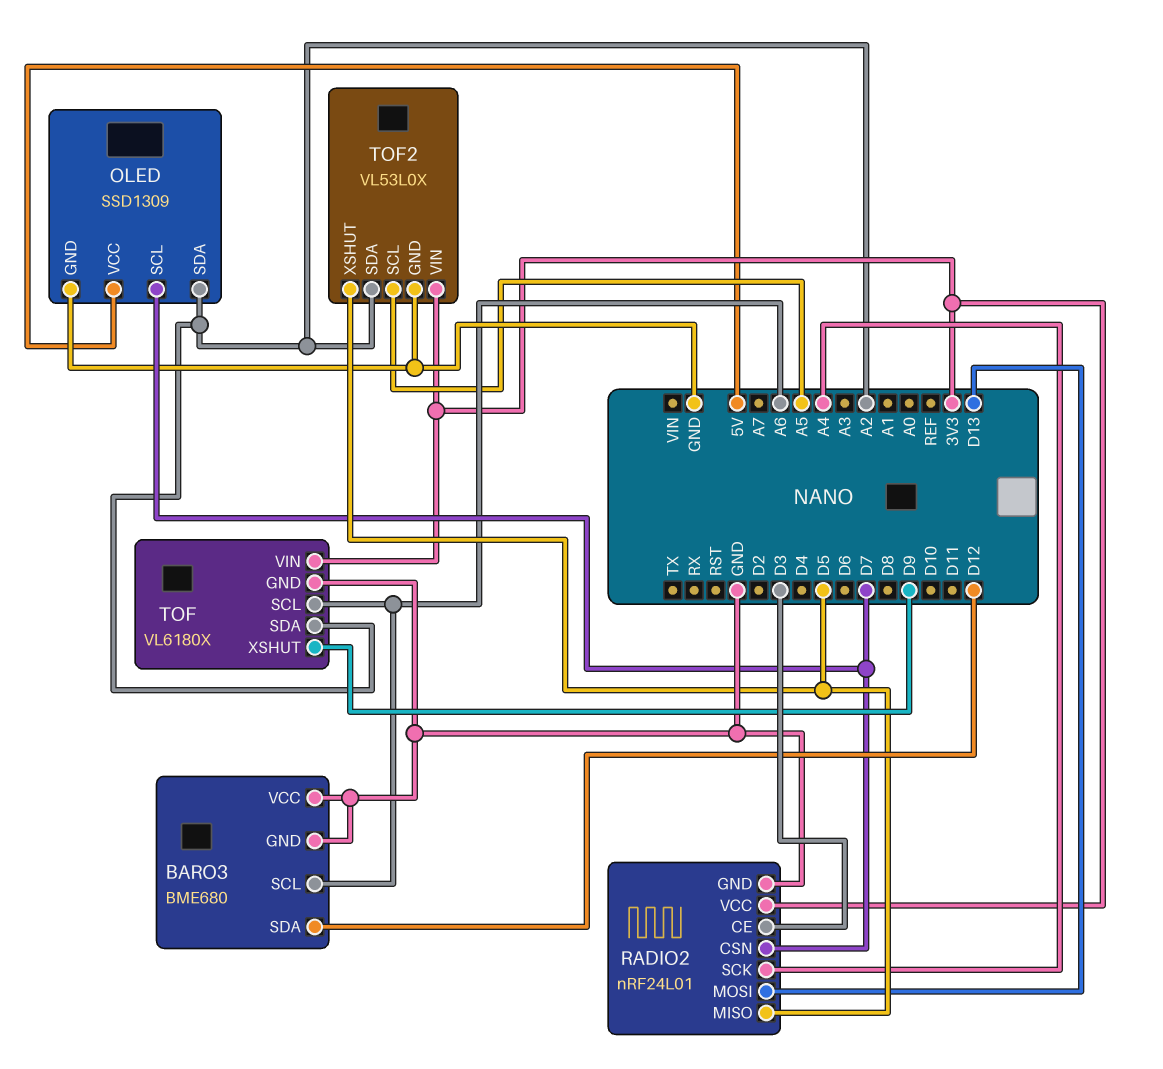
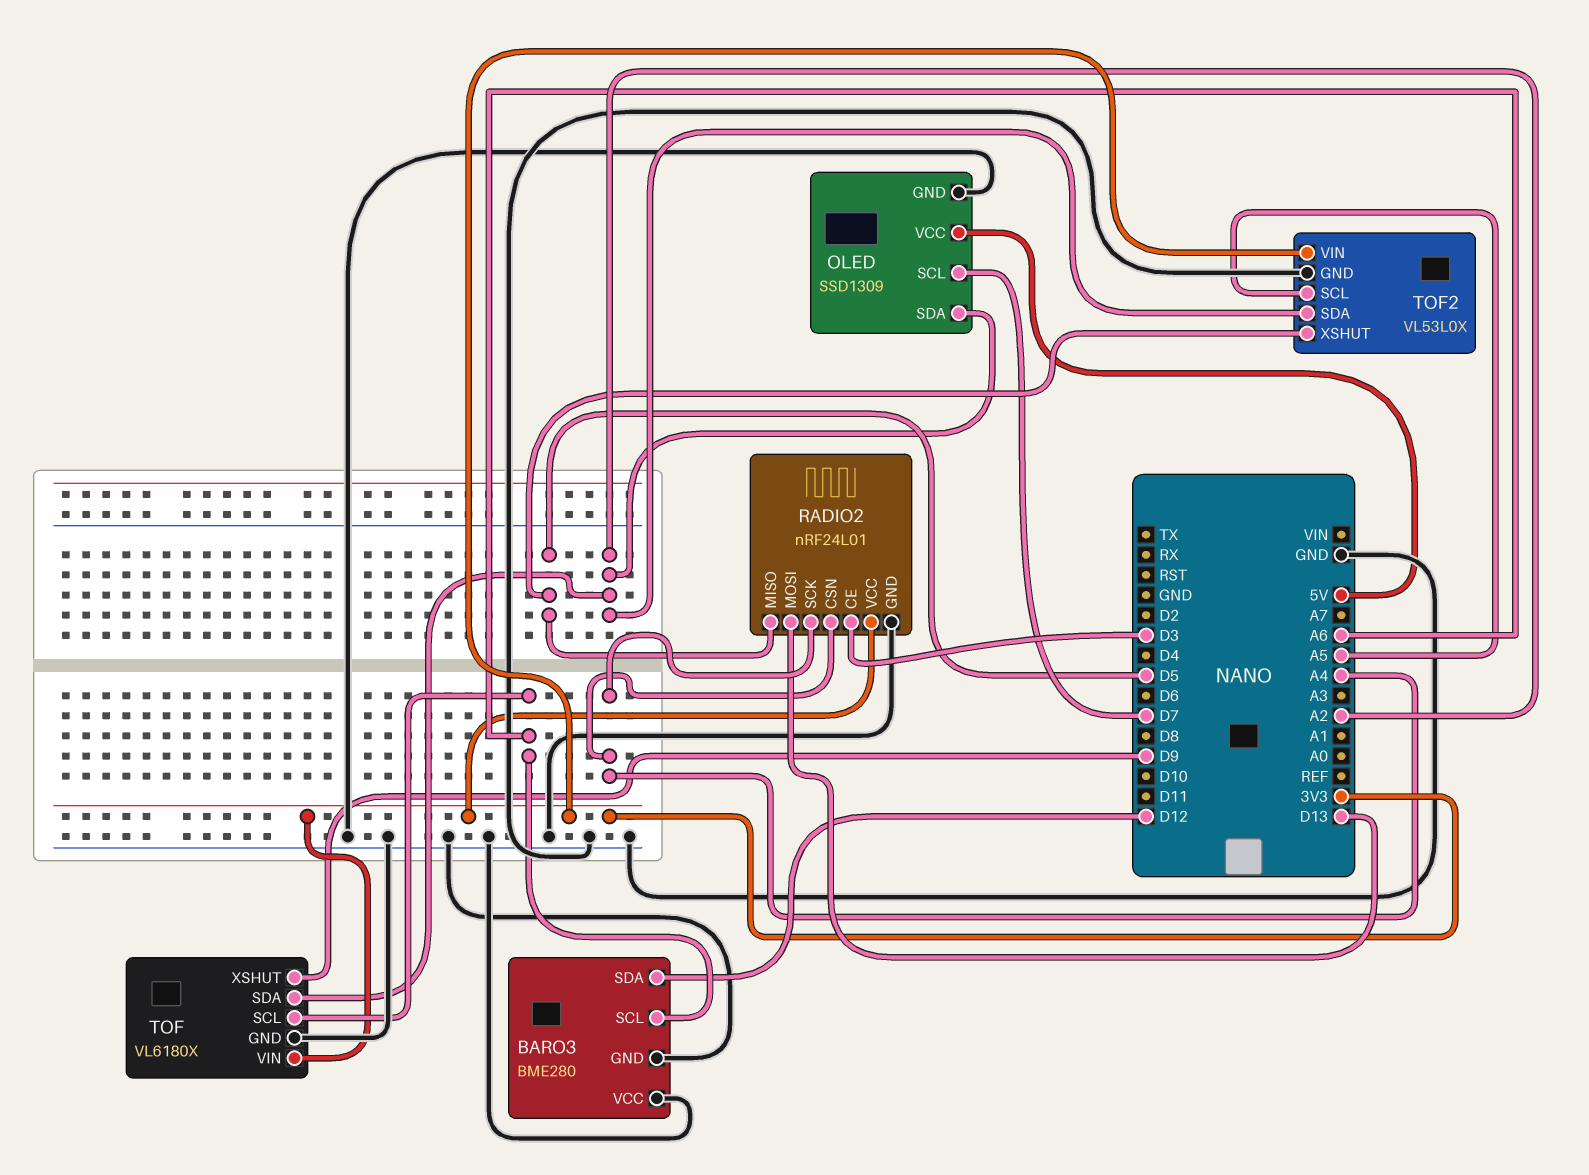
BARO3: BME680 -> BME280
RADIO2 pin CSN: D7 -> A4

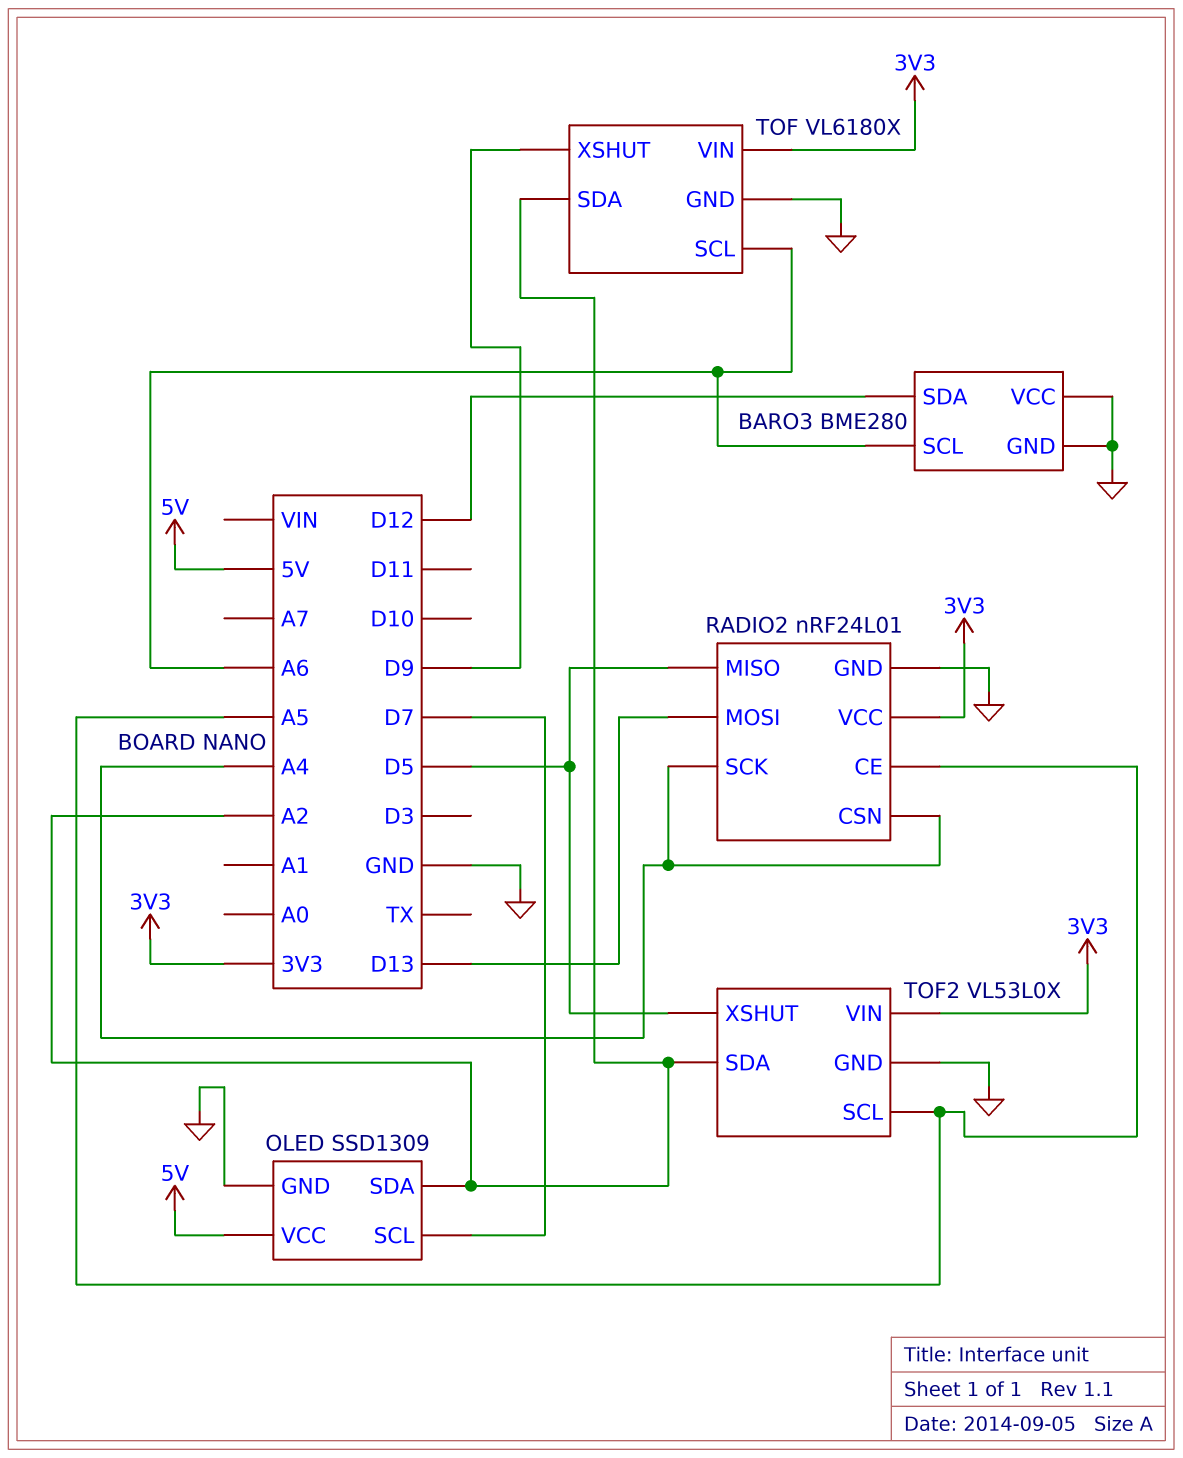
RADIO2 pin CE: D3 -> A5

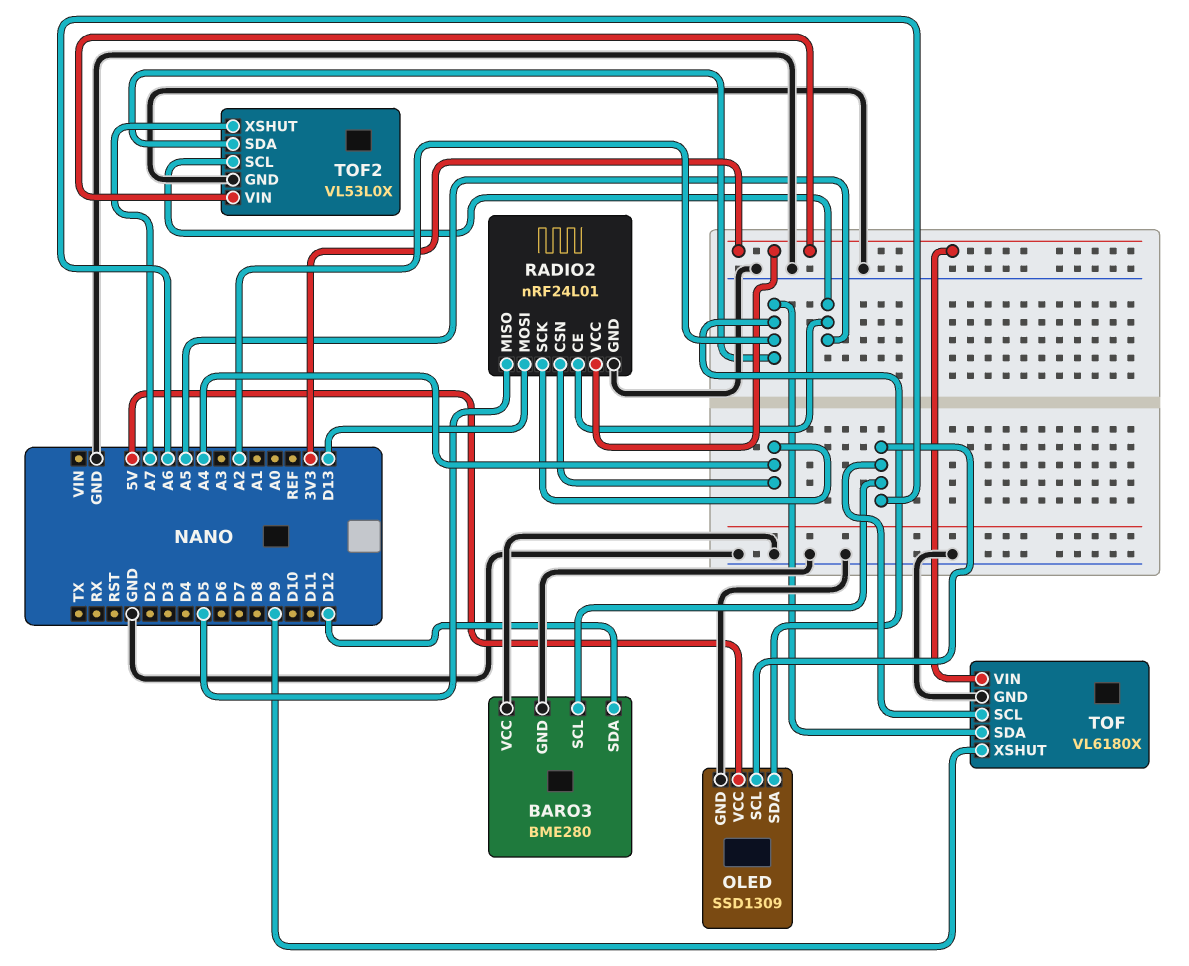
OLED pin SCL: D7 -> A6
TOF2 pin XSHUT: D5 -> A7

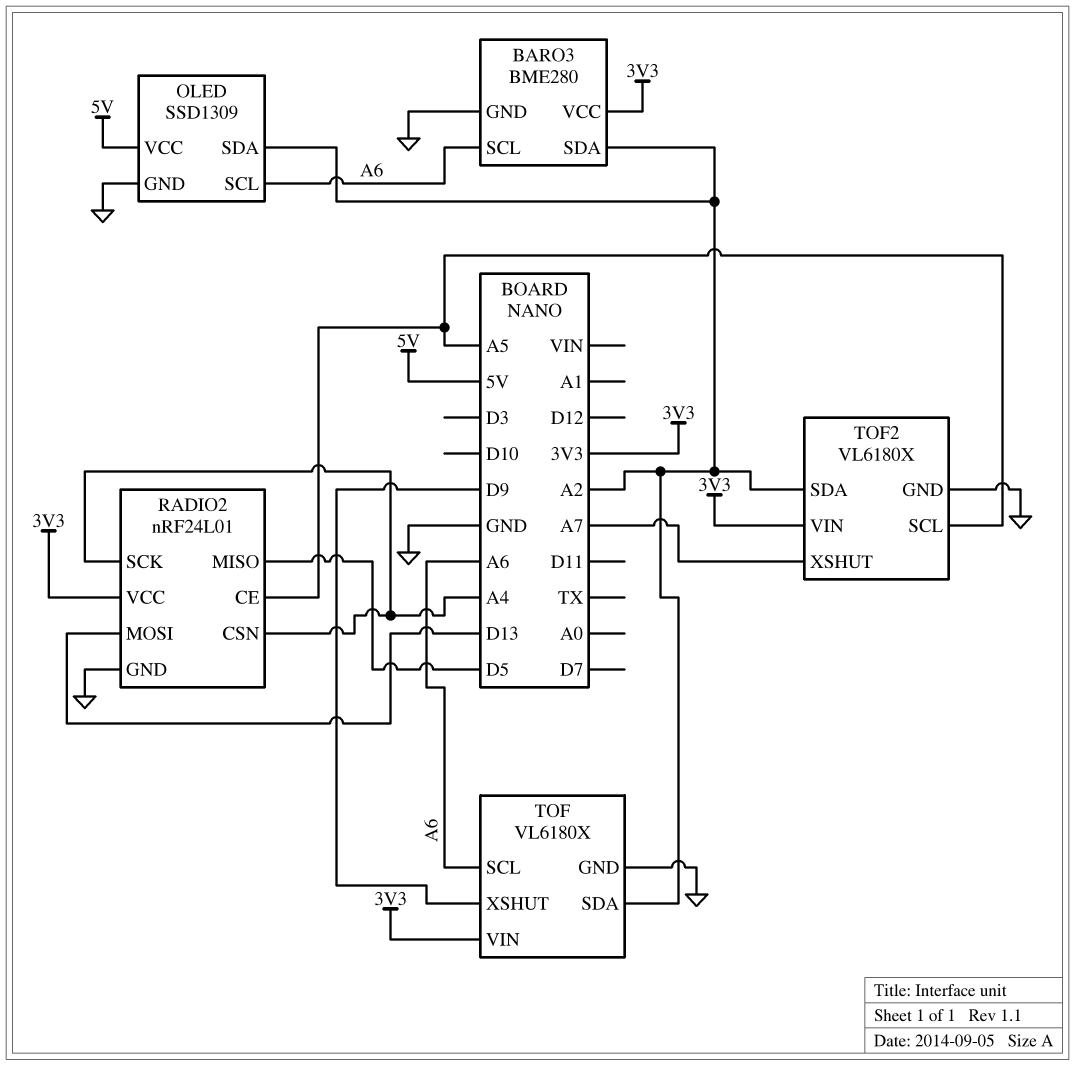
BARO3 pin SDA: D12 -> A2
BARO3 pin VCC: GND -> 3V3
TOF2: VL53L0X -> VL6180X

